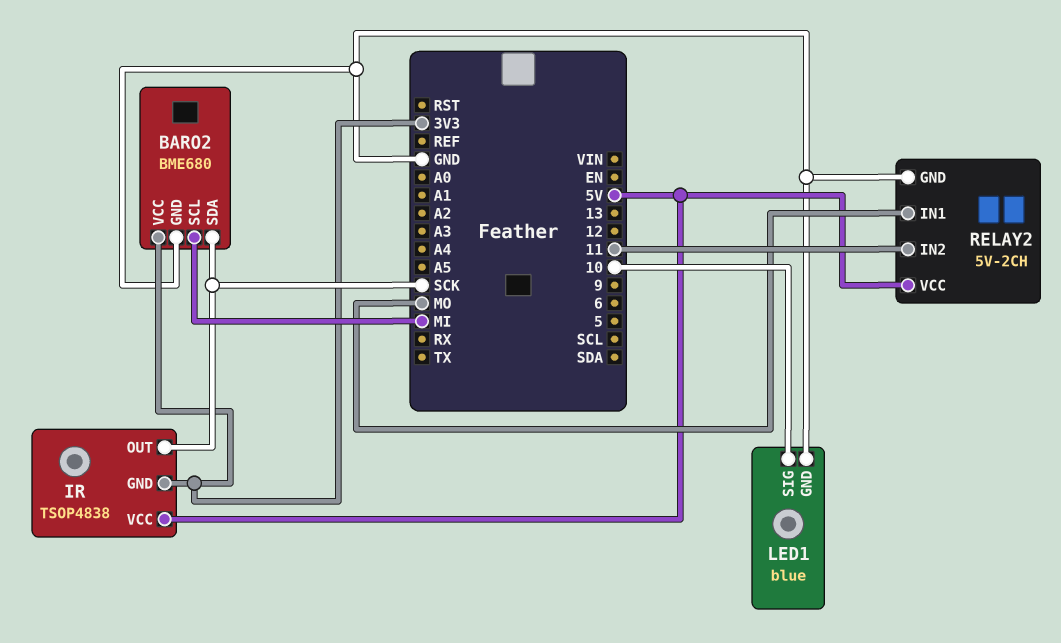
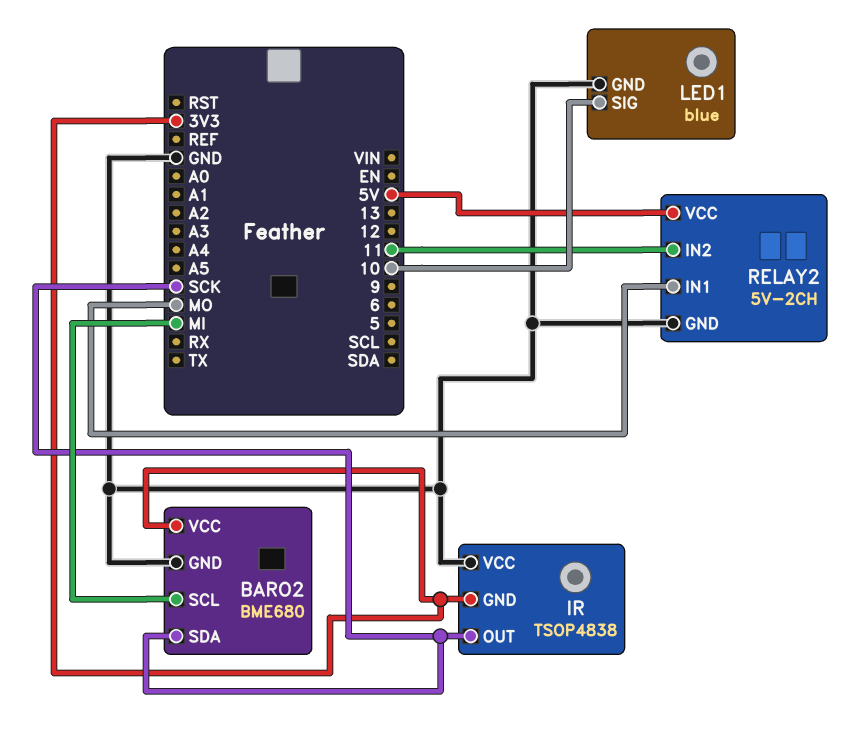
IR pin VCC: 5V -> GND

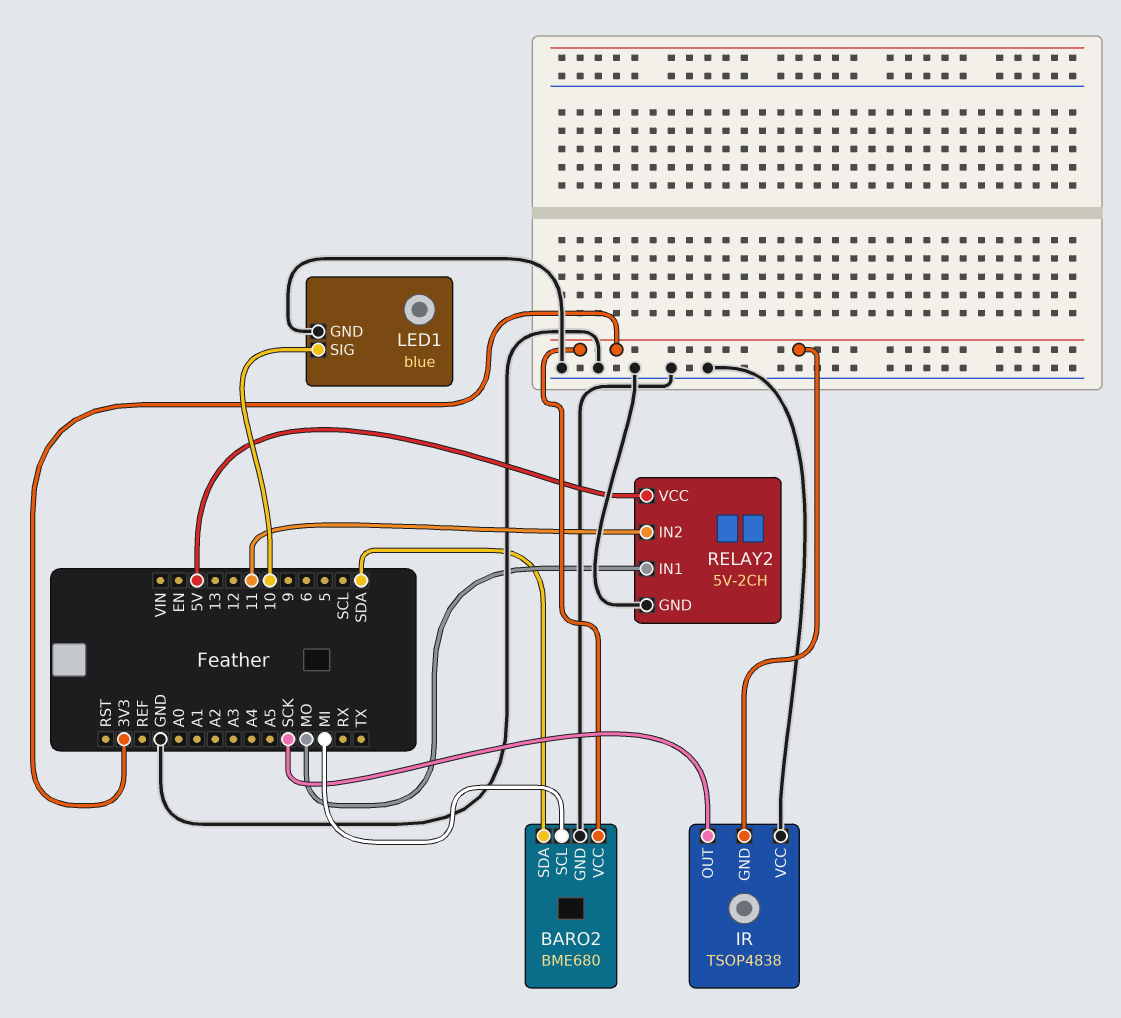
BARO2 pin SDA: SCK -> SDA

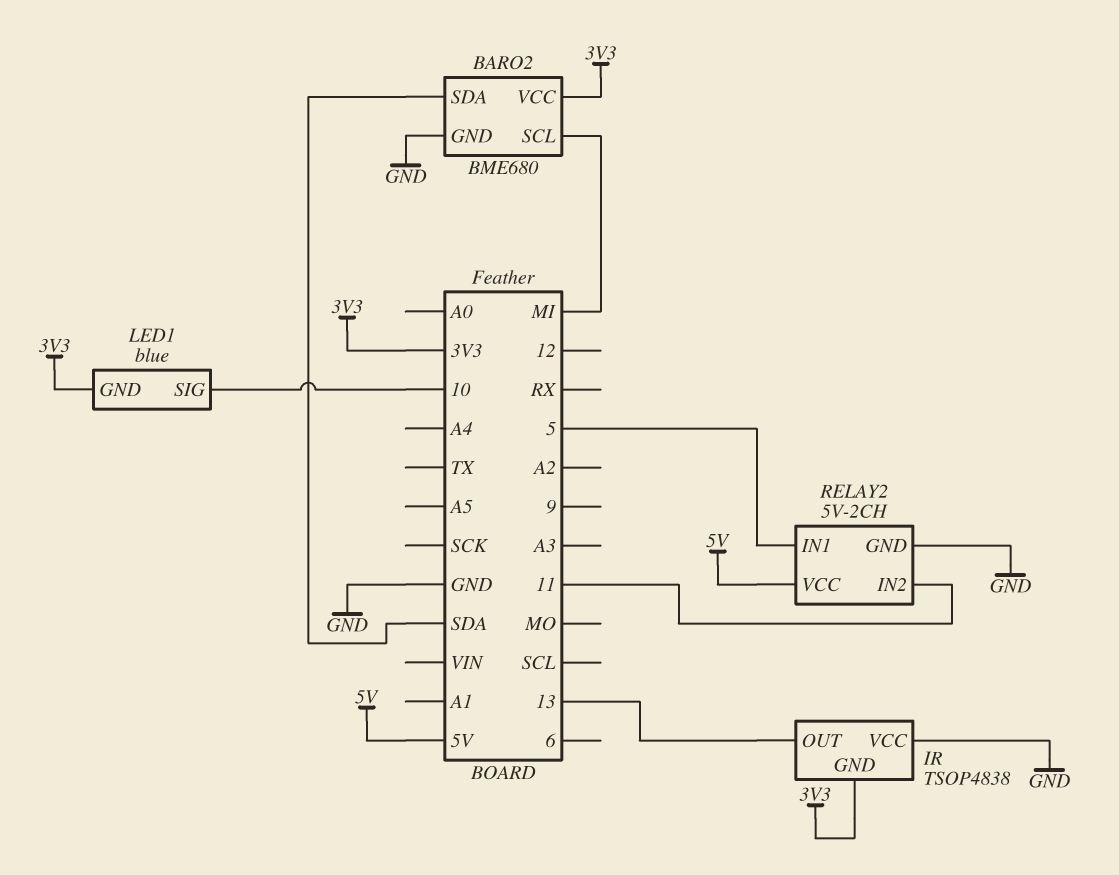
IR pin OUT: SCK -> 13
LED1 pin GND: GND -> 3V3
RELAY2 pin IN1: MO -> 5

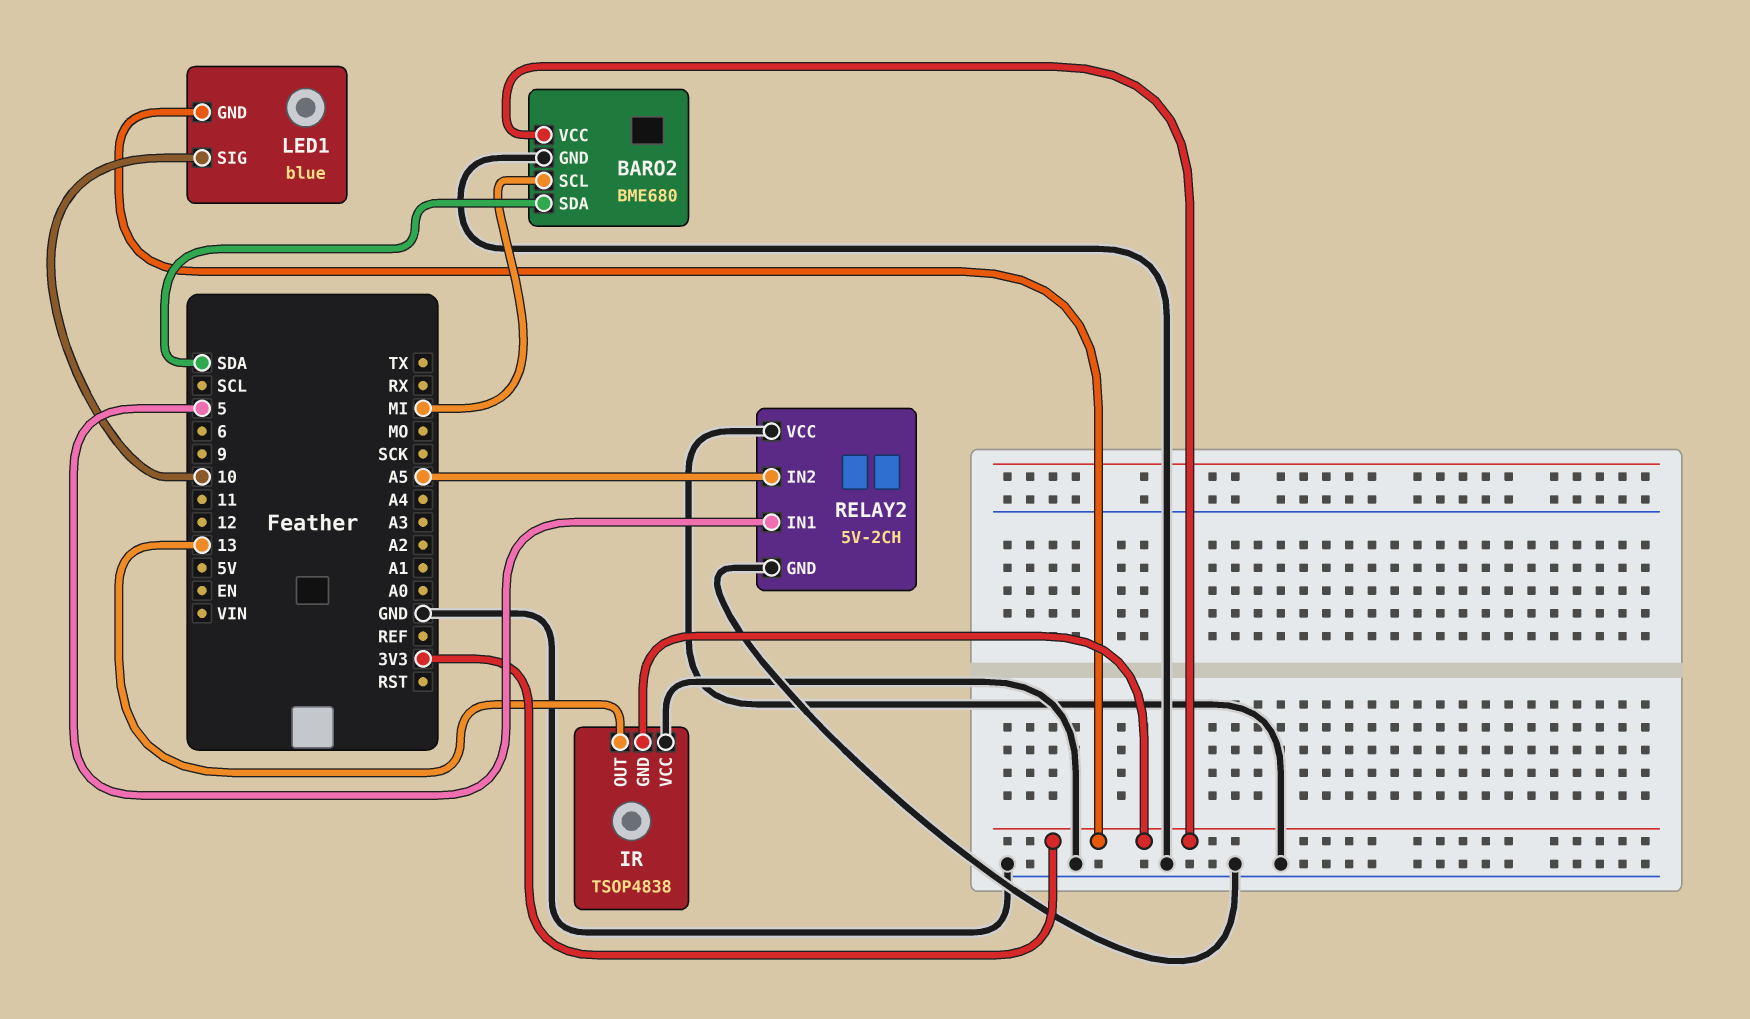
RELAY2 pin IN2: 11 -> A5
RELAY2 pin VCC: 5V -> GND

